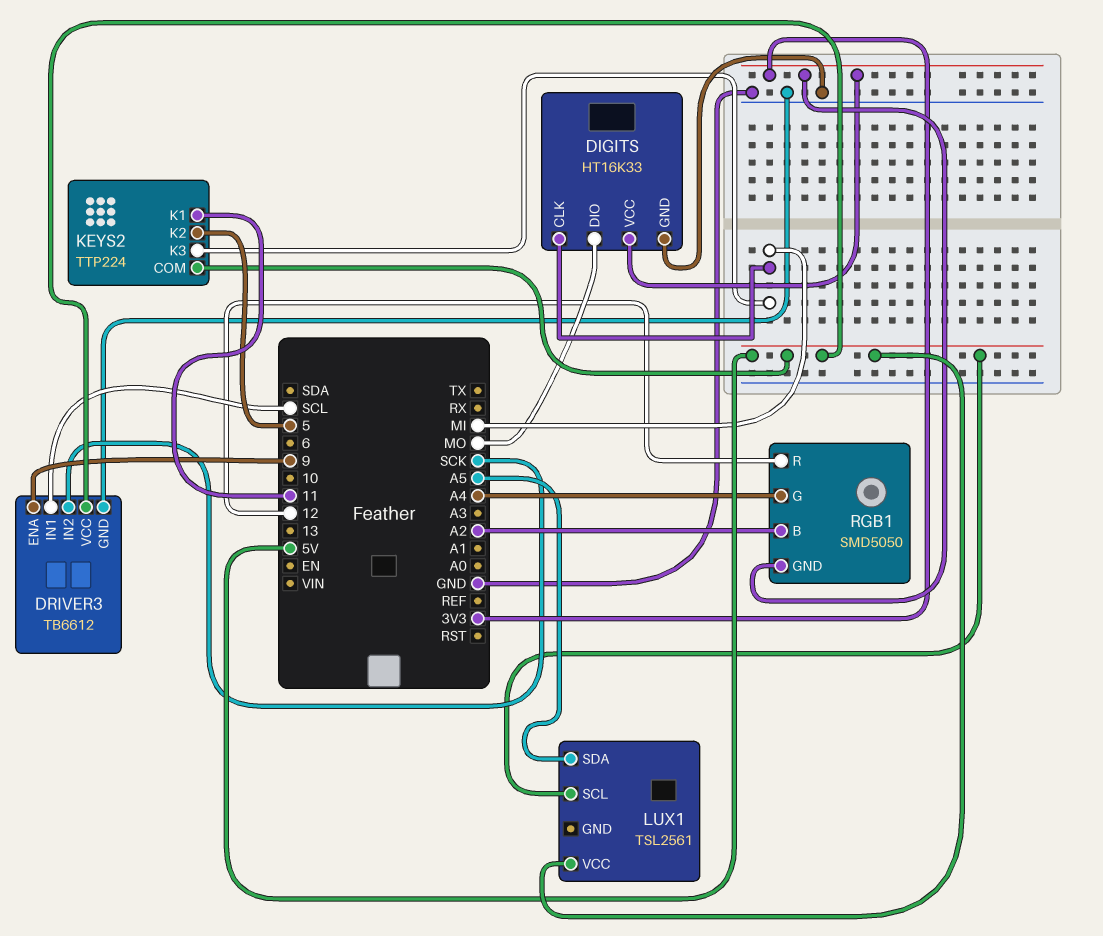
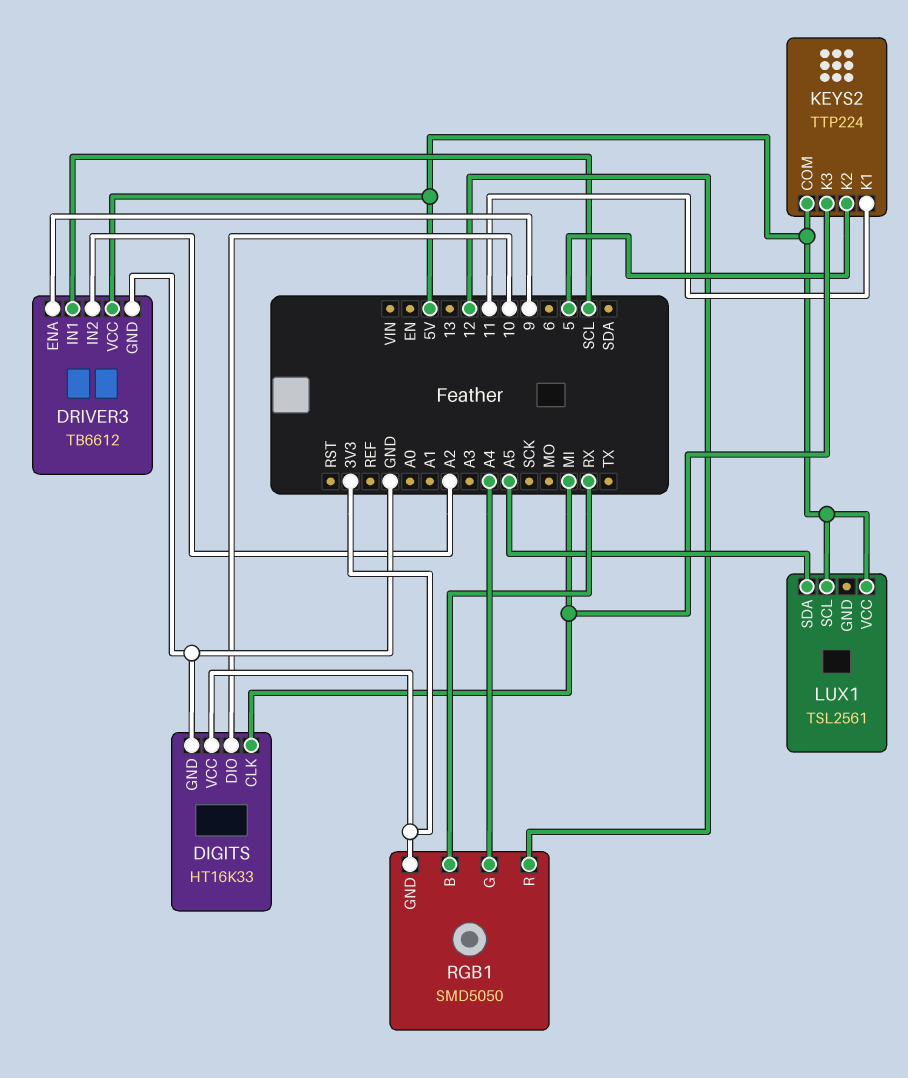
DIGITS pin DIO: MO -> 10
DRIVER3 pin IN2: SCK -> A2
RGB1 pin B: A2 -> RX

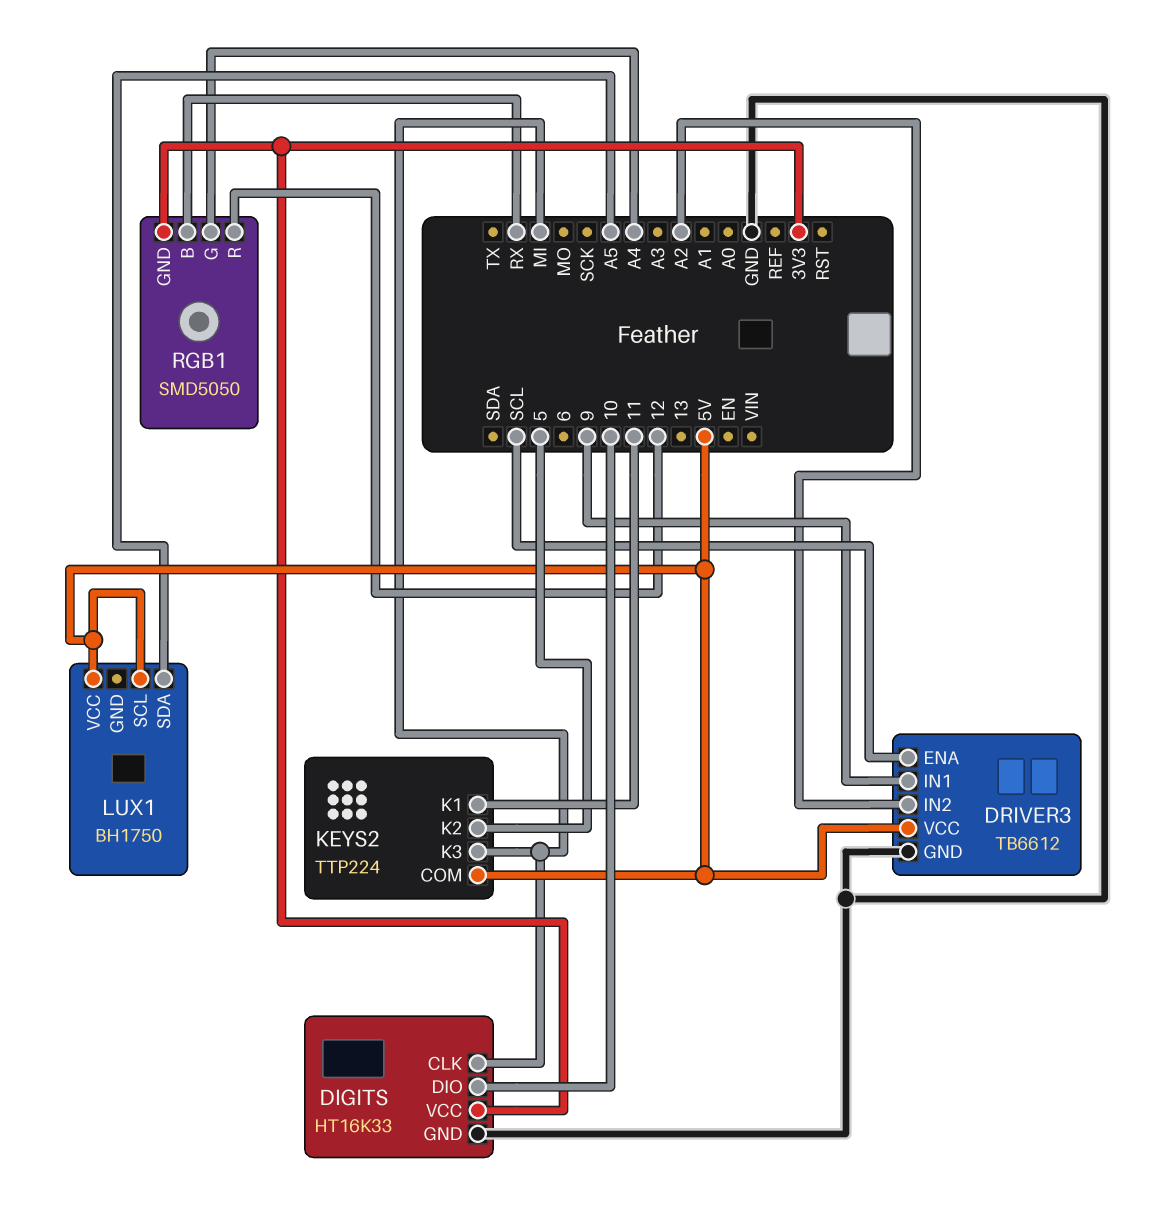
DRIVER3 pin ENA: 9 -> SCL
DRIVER3 pin IN1: SCL -> 9
LUX1: TSL2561 -> BH1750

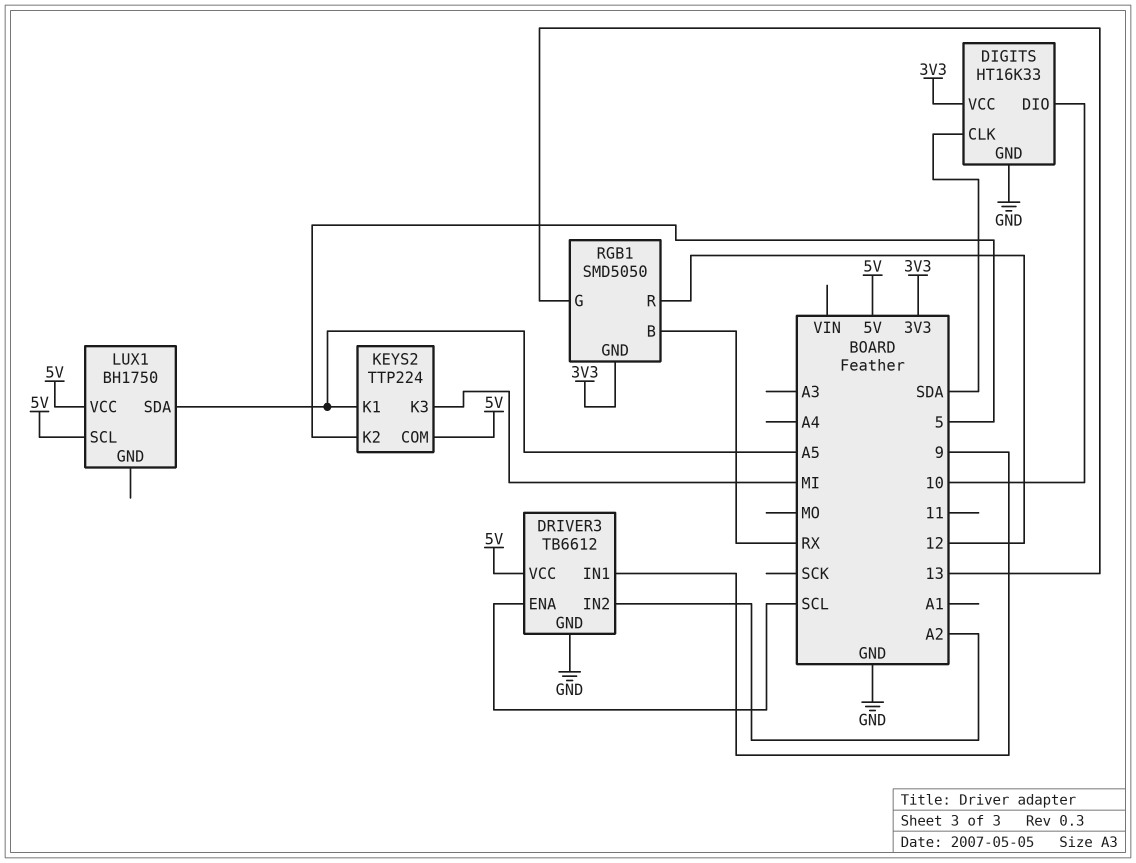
DIGITS pin CLK: MI -> SDA
KEYS2 pin K1: 11 -> A5
RGB1 pin G: A4 -> 13

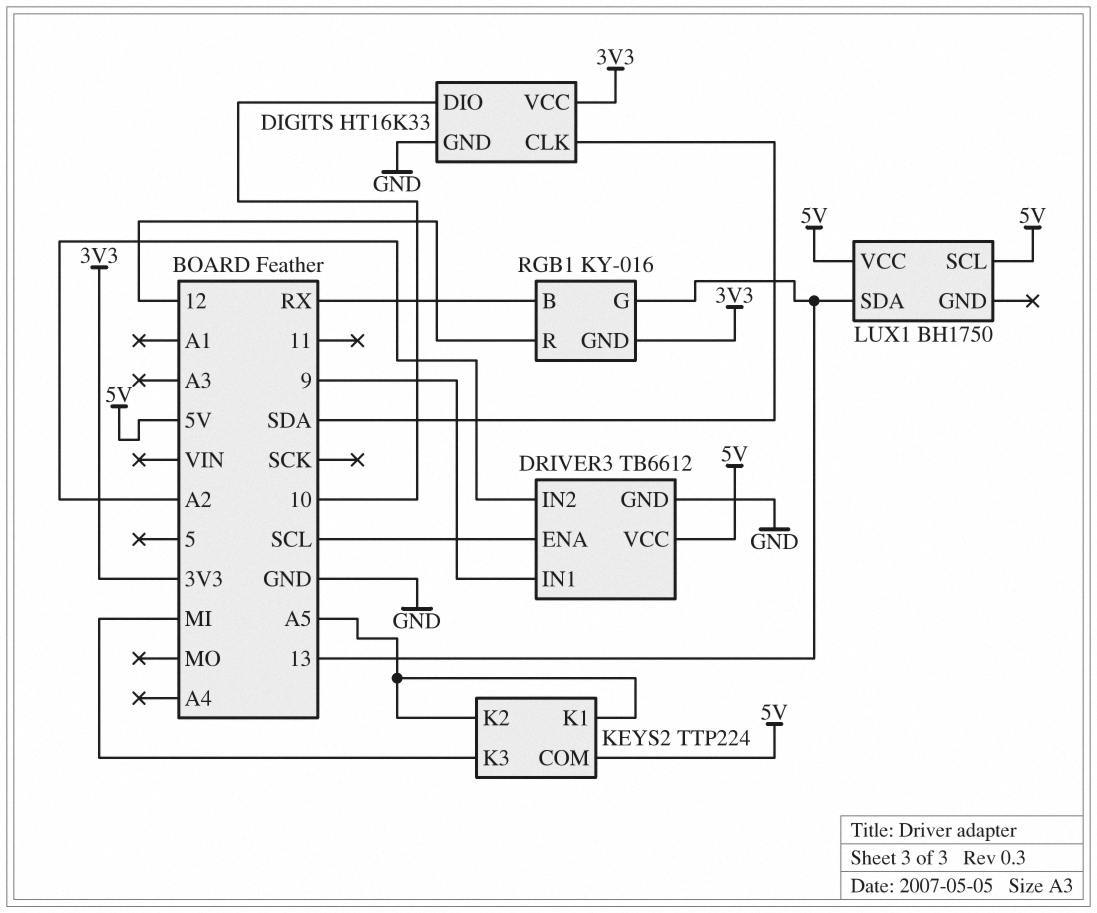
KEYS2 pin K2: 5 -> A5
LUX1 pin SDA: A5 -> 13
RGB1: SMD5050 -> KY-016

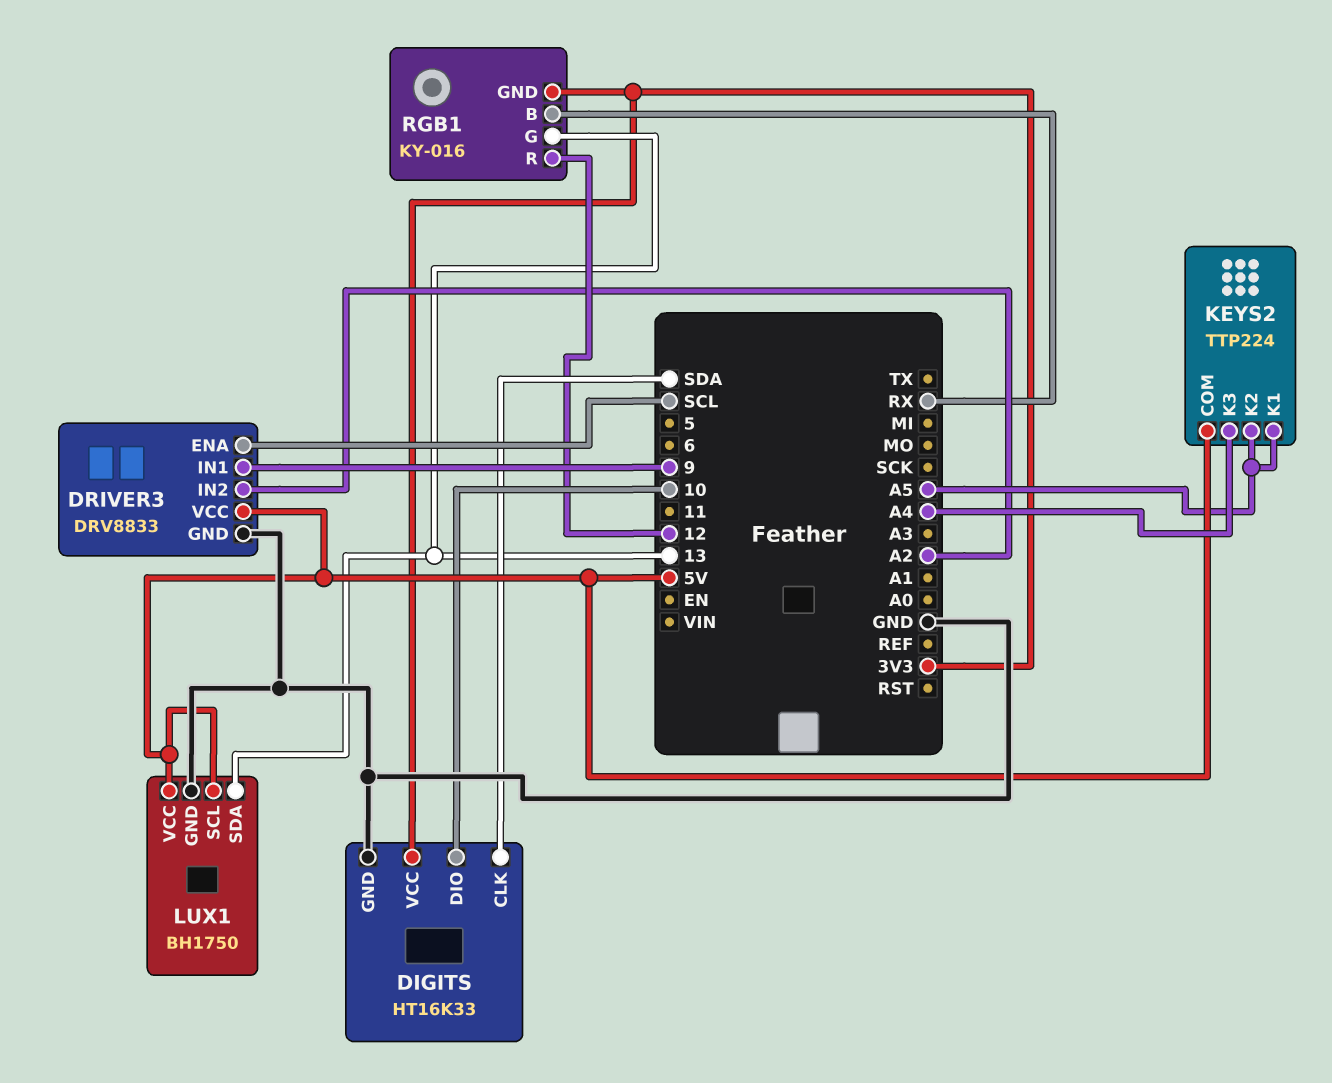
DRIVER3: TB6612 -> DRV8833
KEYS2 pin K3: MI -> A4
LUX1 pin GND: none -> GND

